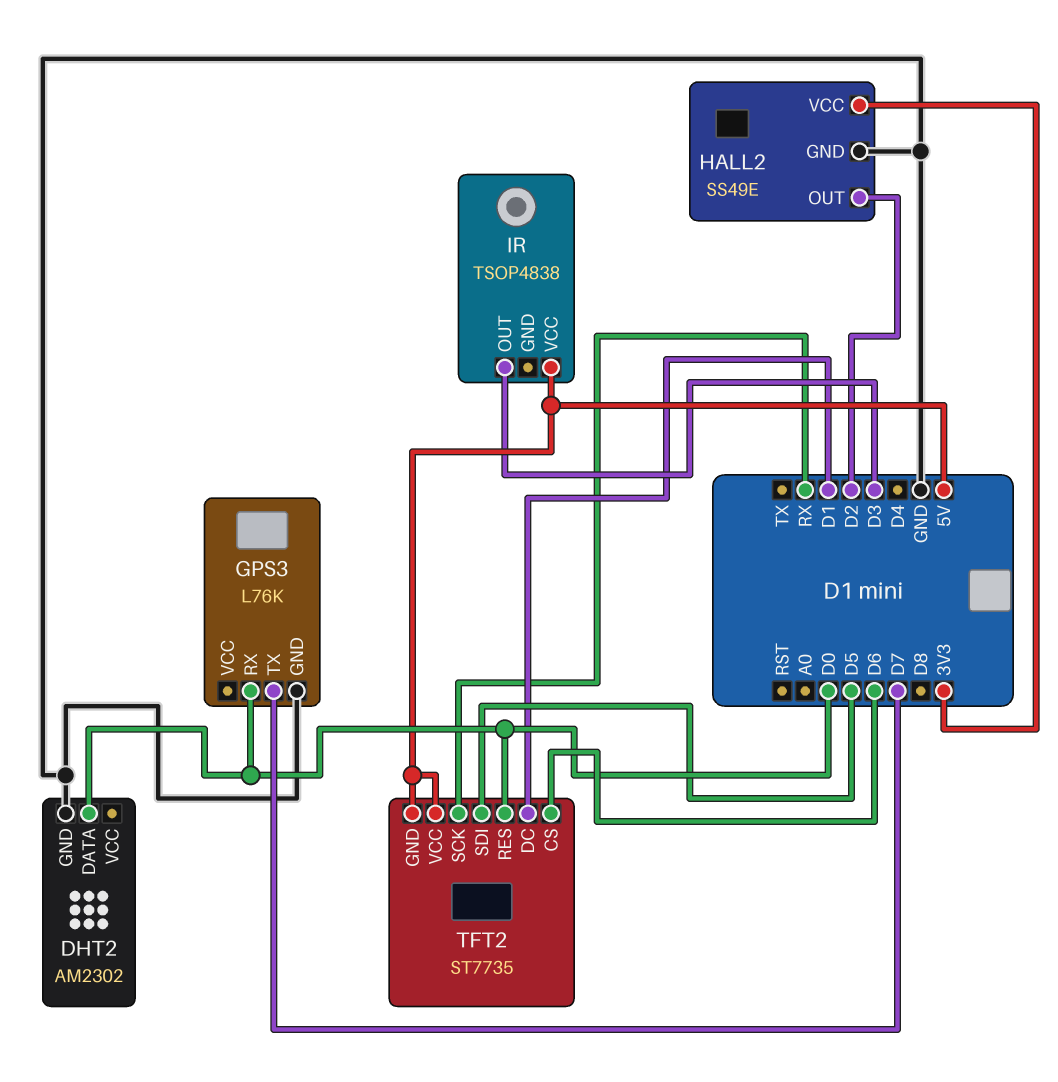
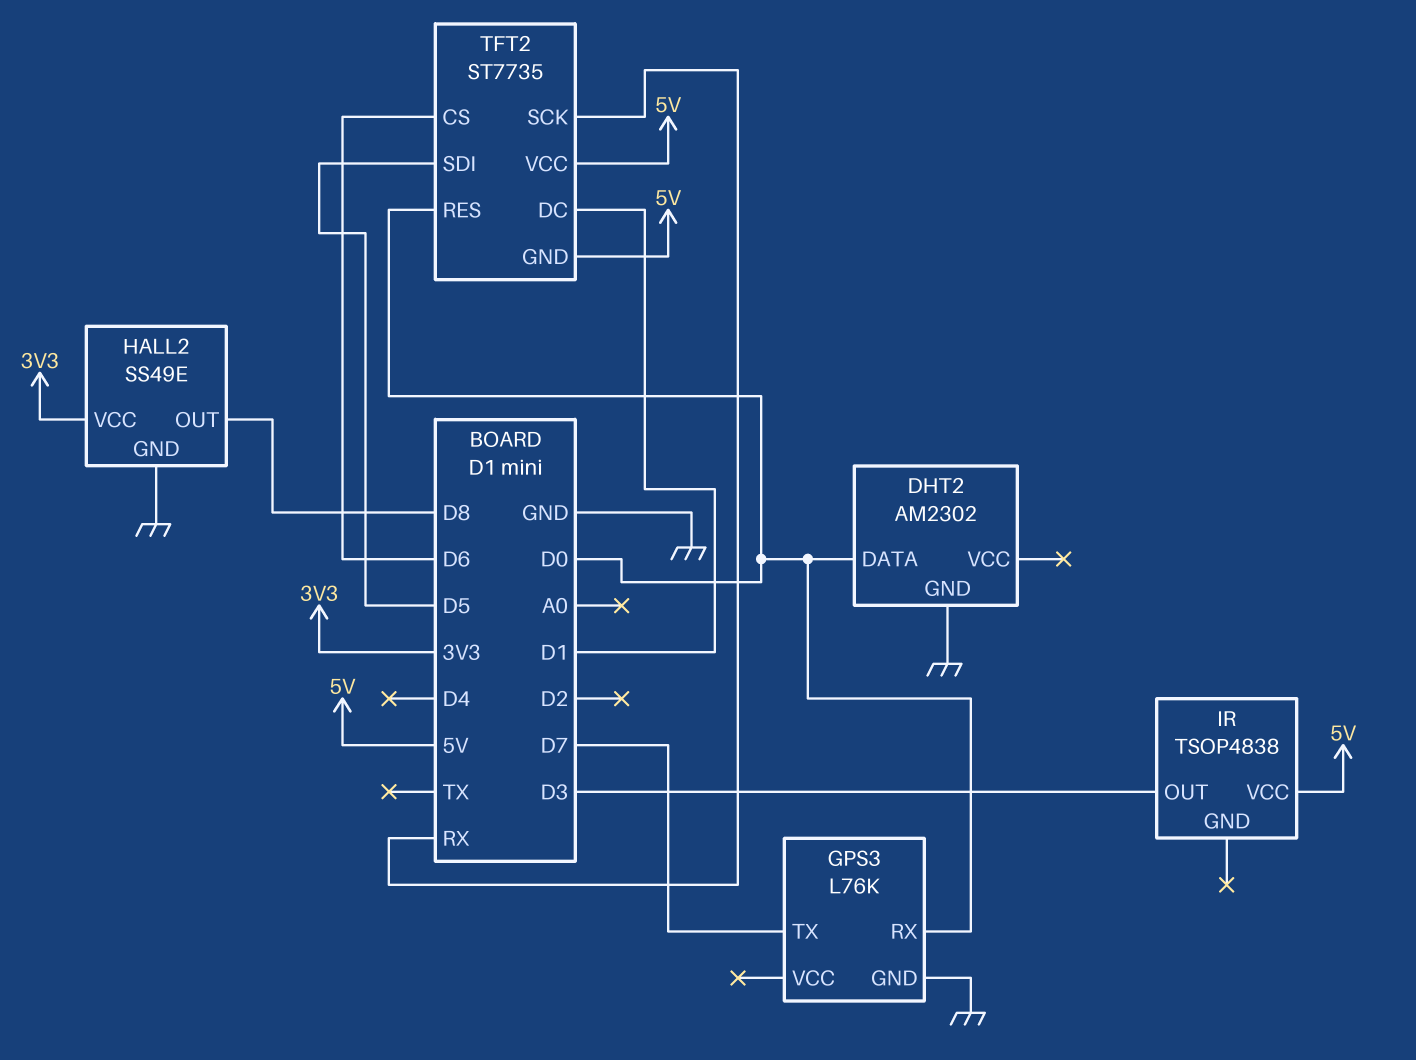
HALL2 pin OUT: D2 -> D8

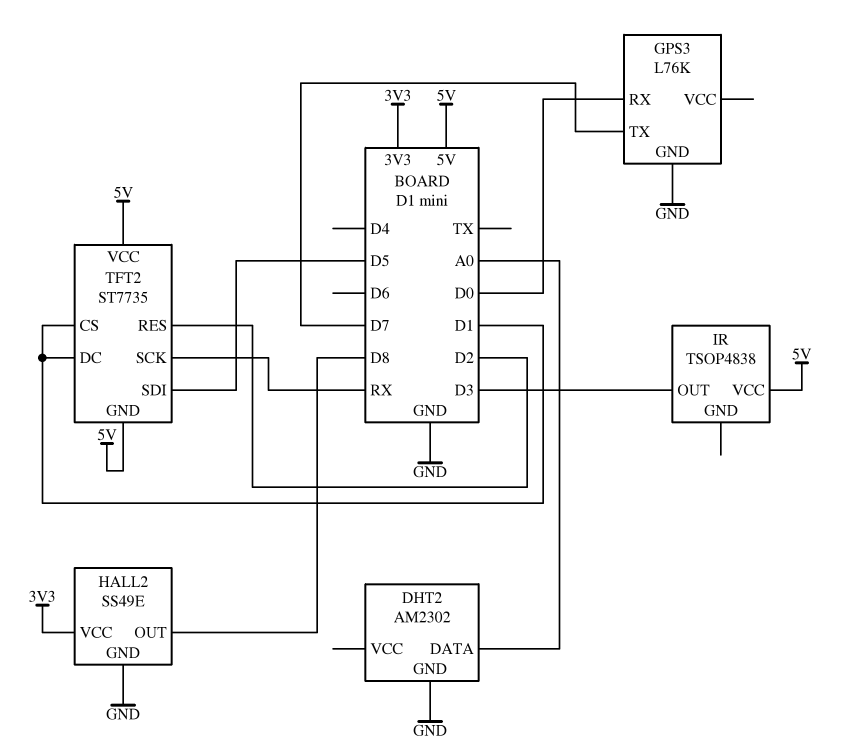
DHT2 pin DATA: D0 -> A0
TFT2 pin CS: D6 -> D1
TFT2 pin RES: D0 -> D2

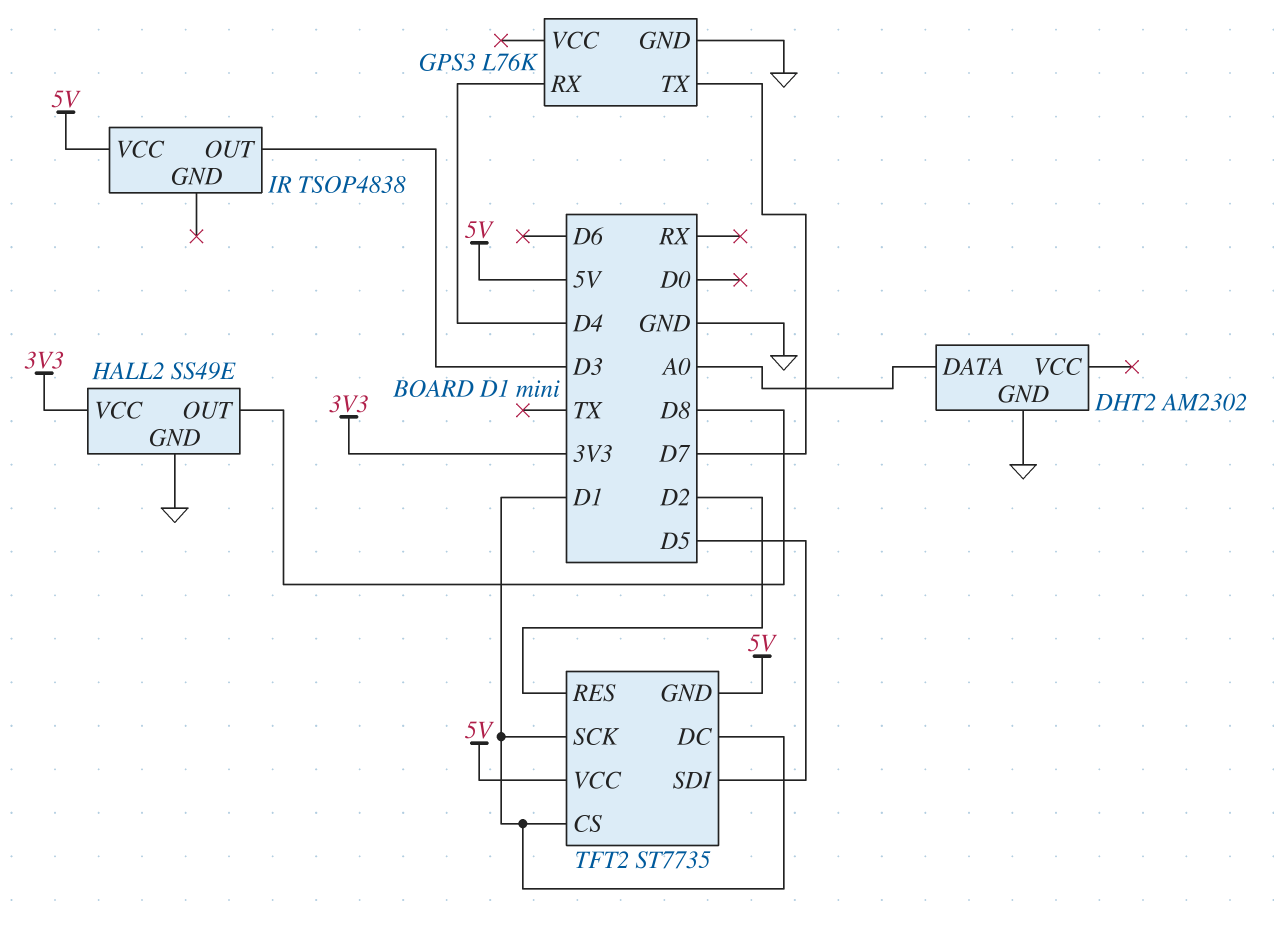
GPS3 pin RX: D0 -> D4
TFT2 pin SCK: RX -> D1

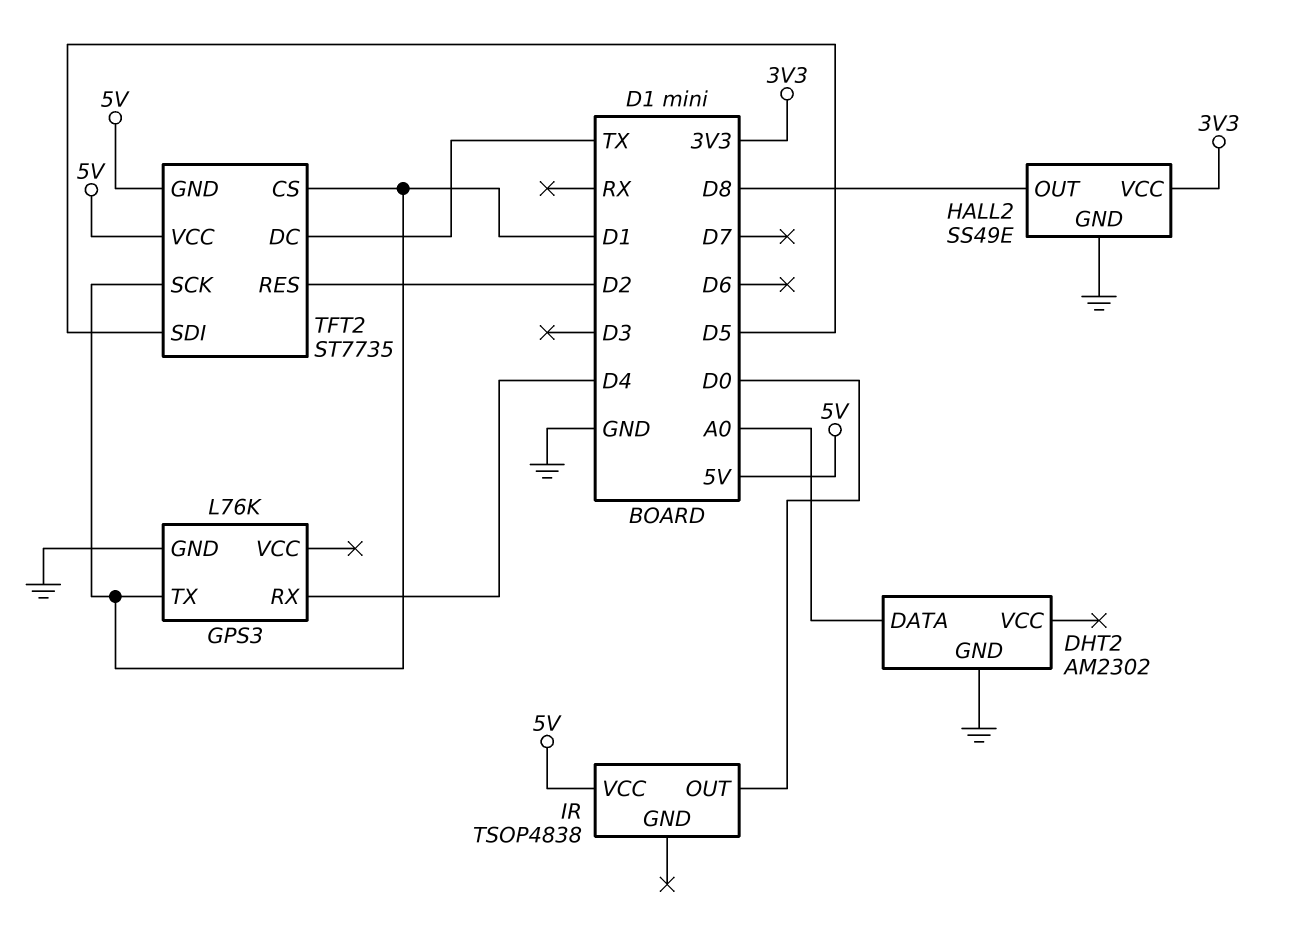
GPS3 pin TX: D7 -> D1
IR pin OUT: D3 -> D0
TFT2 pin DC: D1 -> TX

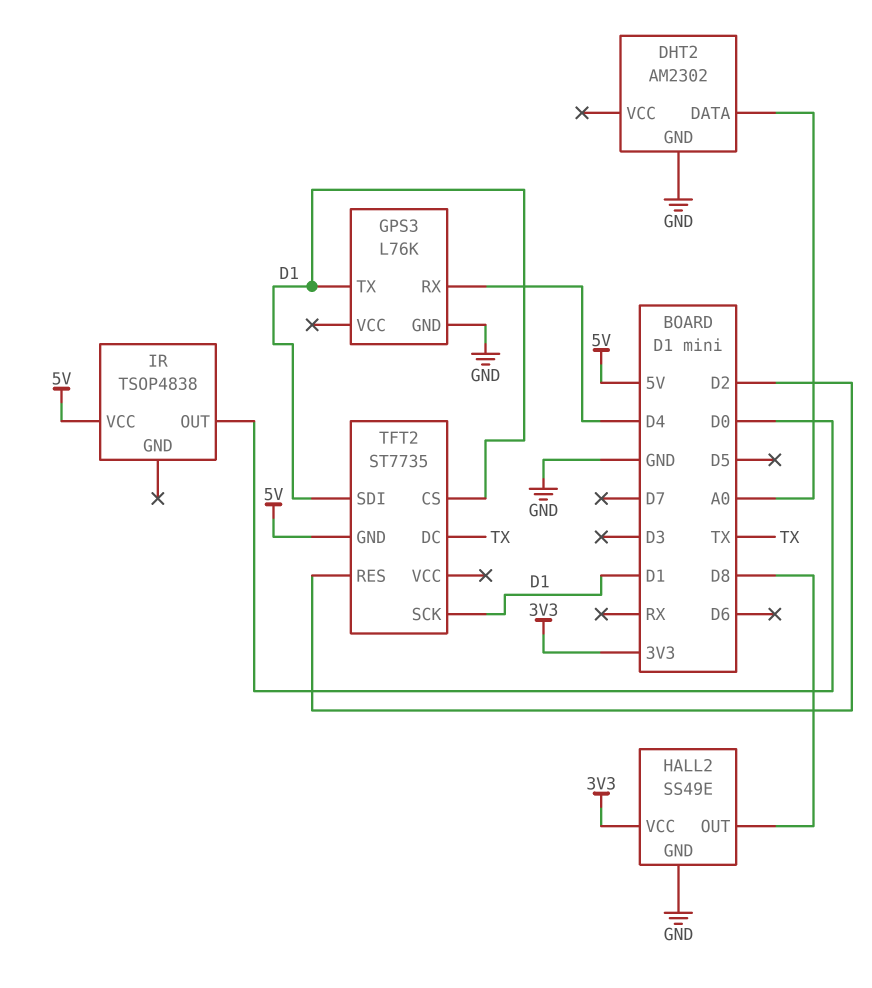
TFT2 pin SDI: D5 -> D1
TFT2 pin VCC: 5V -> none

